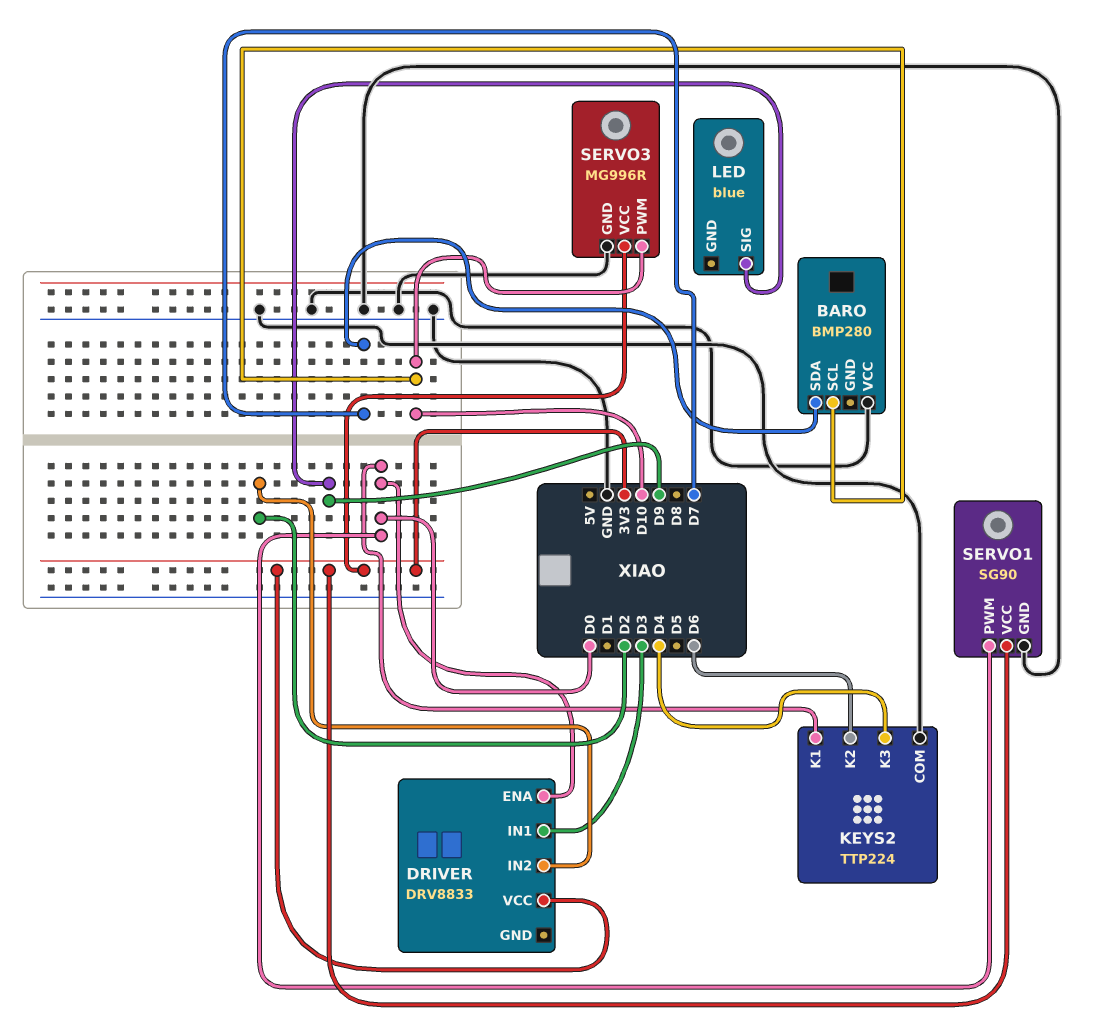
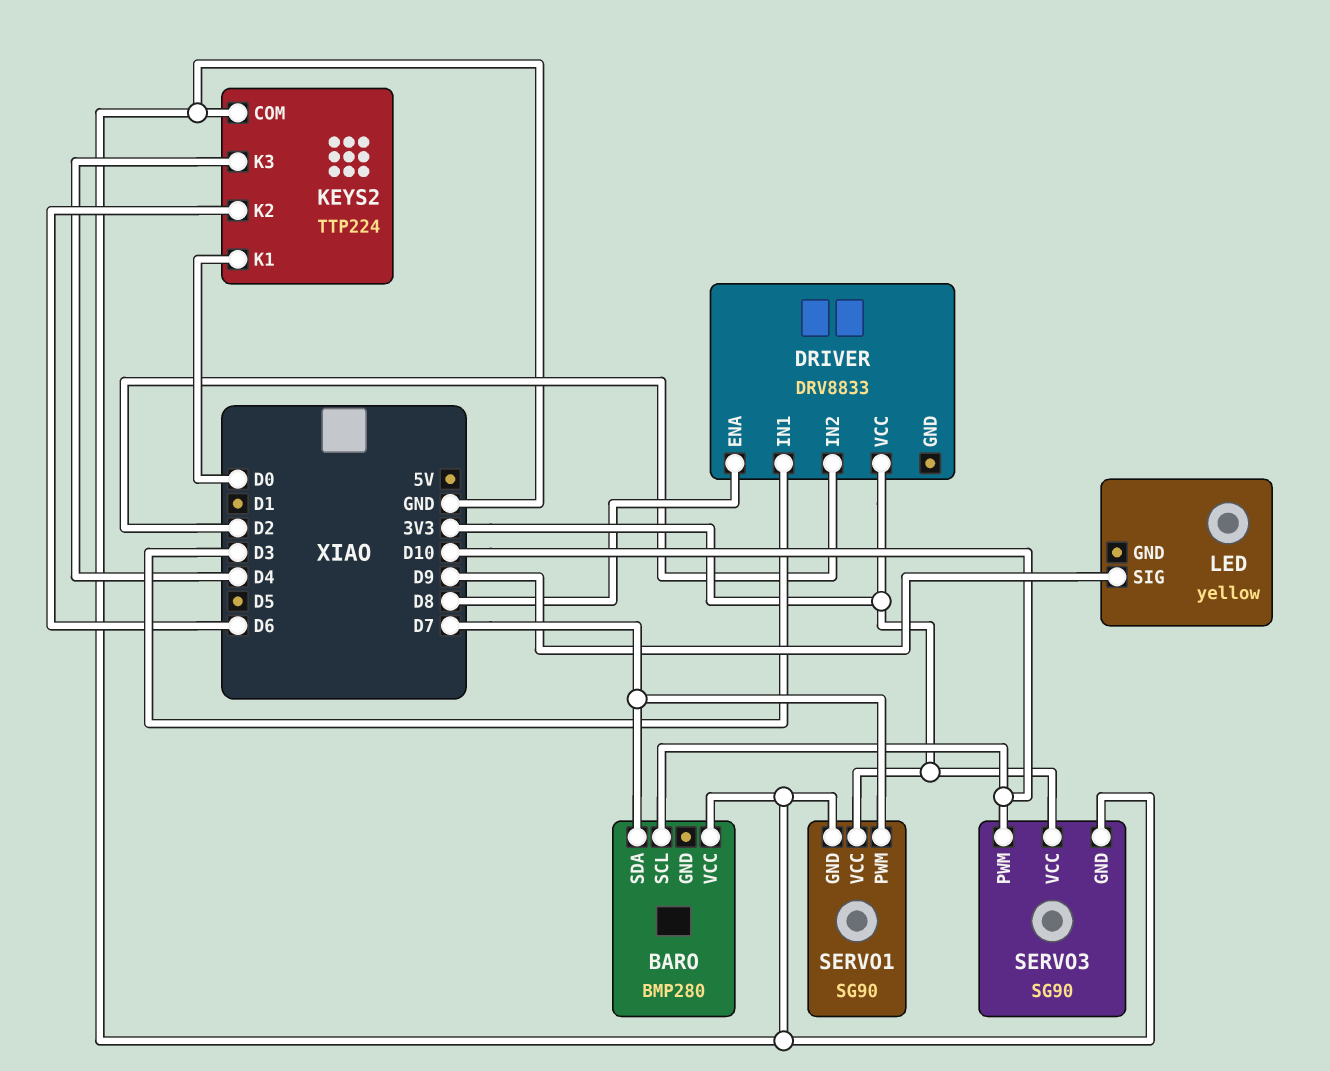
DRIVER pin ENA: D0 -> D8
LED: blue -> yellow
SERVO1 pin PWM: D0 -> D7
SERVO3: MG996R -> SG90

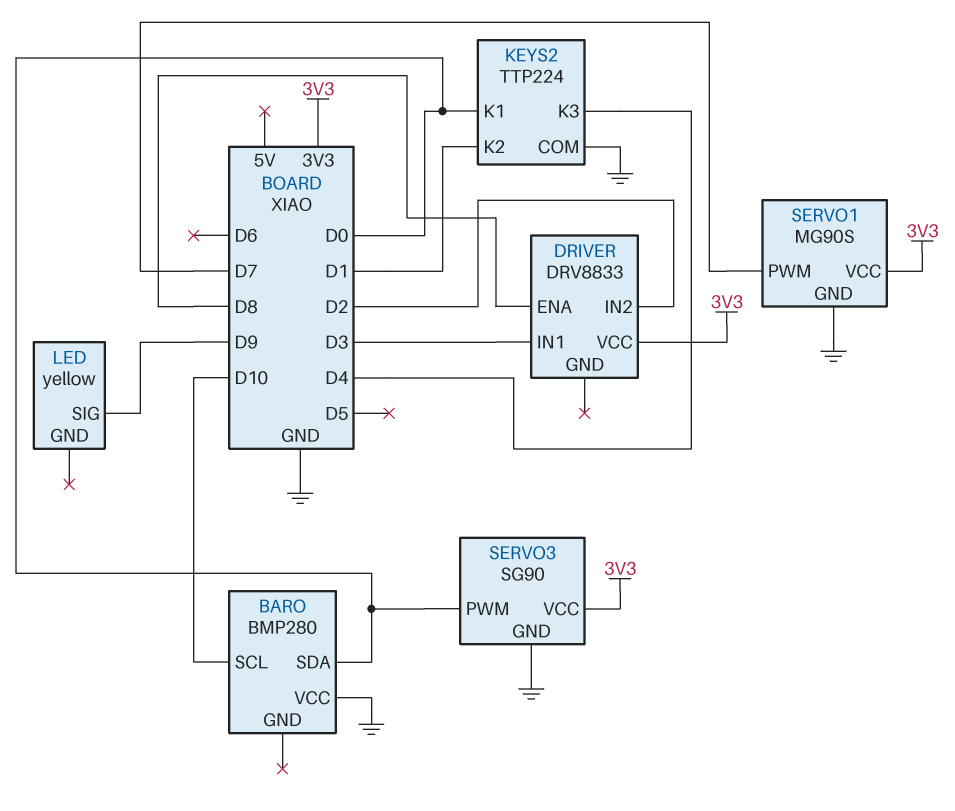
BARO pin SDA: D7 -> D0
KEYS2 pin K2: D6 -> D1
SERVO1: SG90 -> MG90S
SERVO3 pin PWM: D10 -> D0

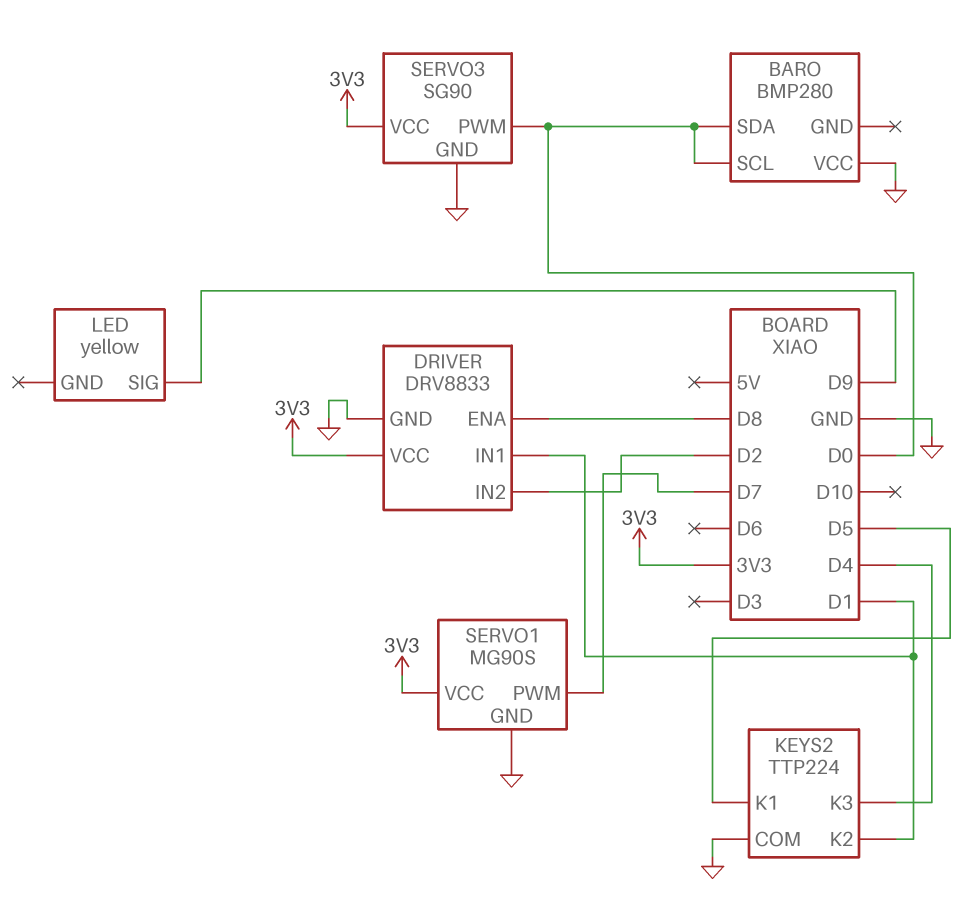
BARO pin SCL: D10 -> D0
DRIVER pin GND: none -> GND
DRIVER pin IN1: D3 -> D1
KEYS2 pin K1: D0 -> D5

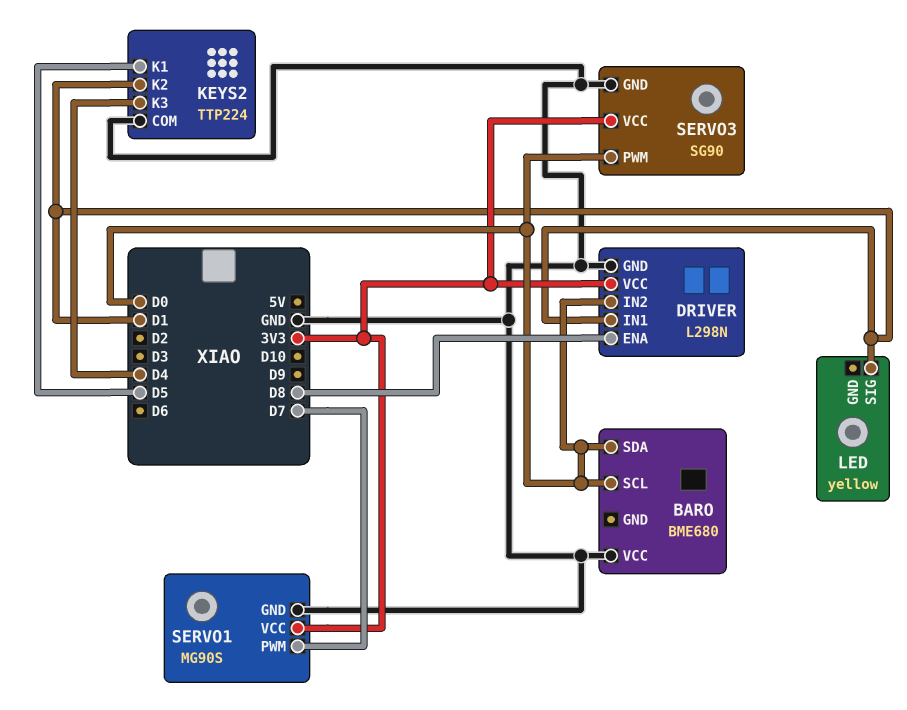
BARO: BMP280 -> BME680
DRIVER: DRV8833 -> L298N
DRIVER pin IN2: D2 -> D0
LED pin SIG: D9 -> D1

